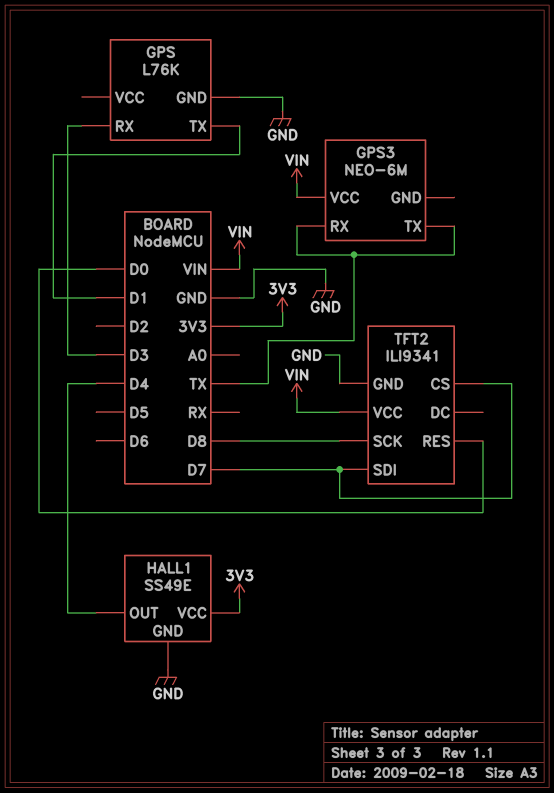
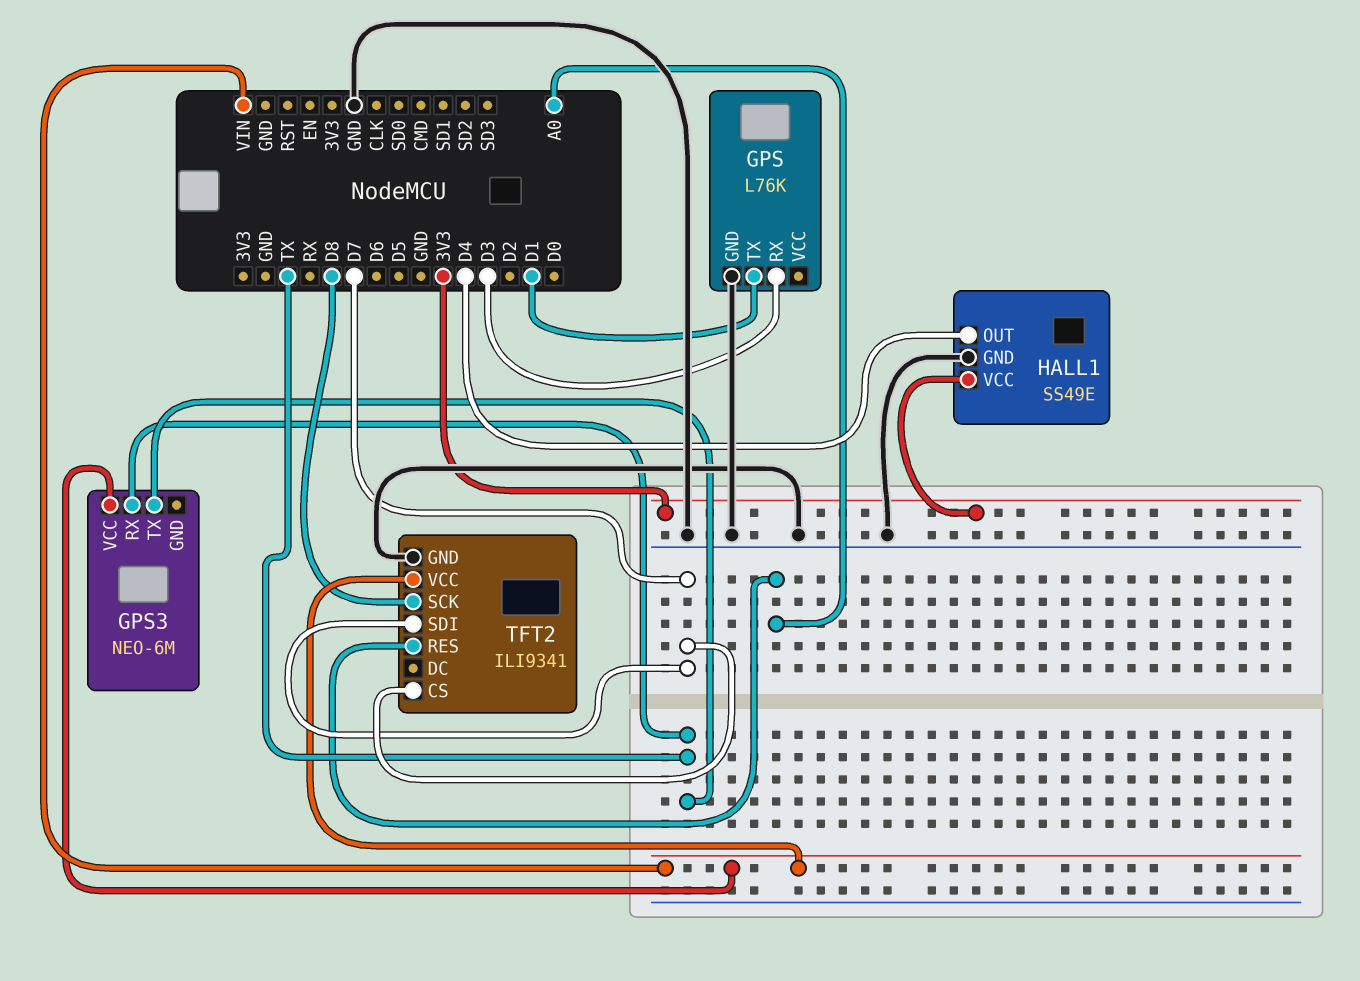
TFT2 pin RES: D0 -> A0

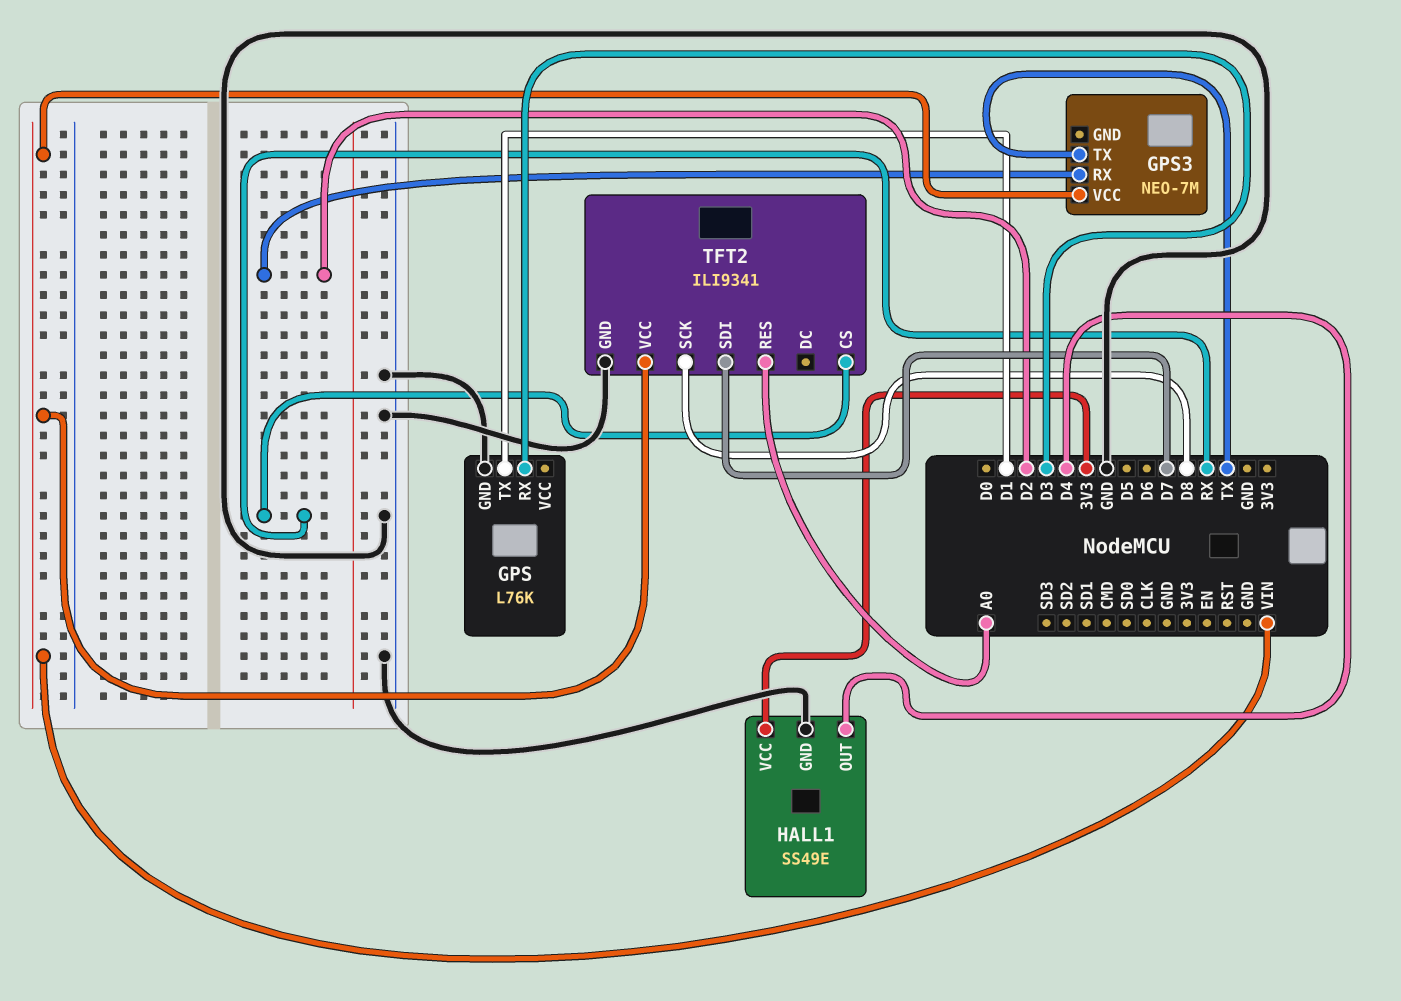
GPS3: NEO-6M -> NEO-7M
GPS3 pin RX: TX -> D2
TFT2 pin CS: D7 -> RX

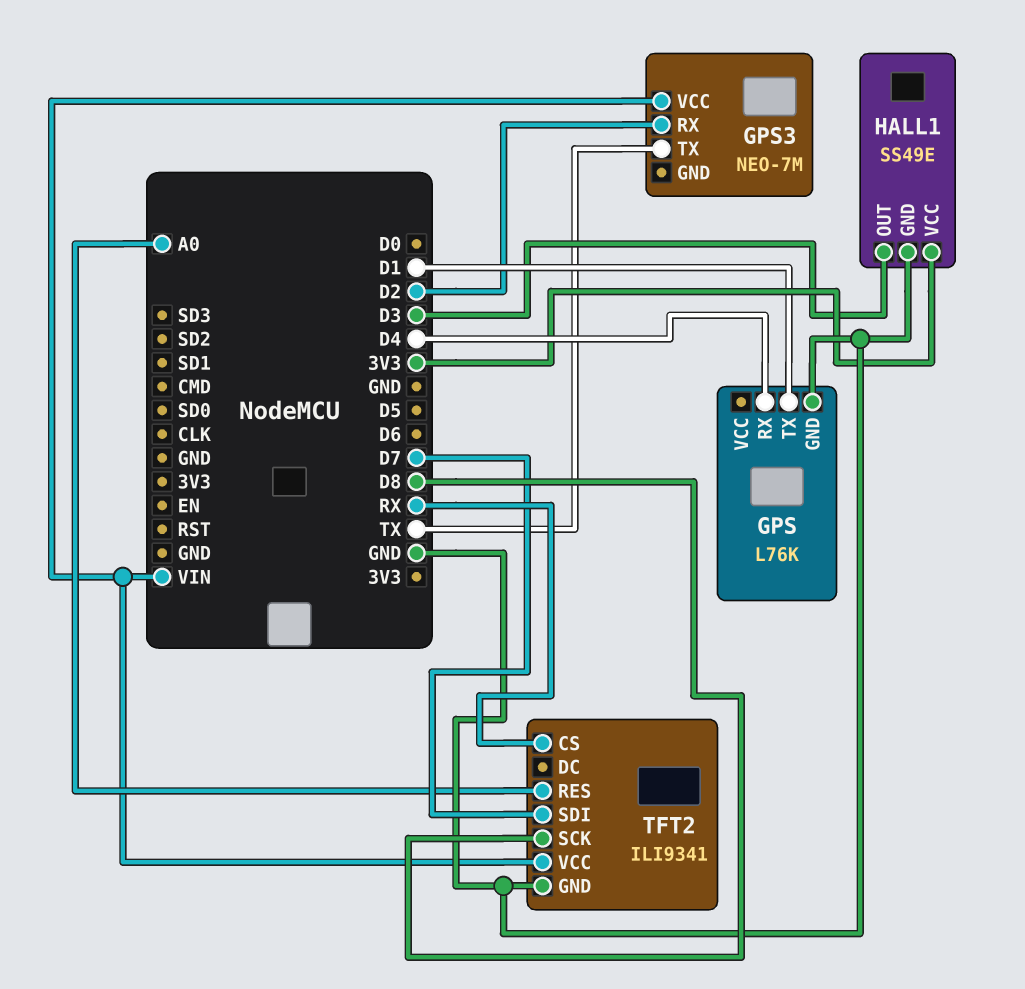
GPS pin RX: D3 -> D4
HALL1 pin OUT: D4 -> D3

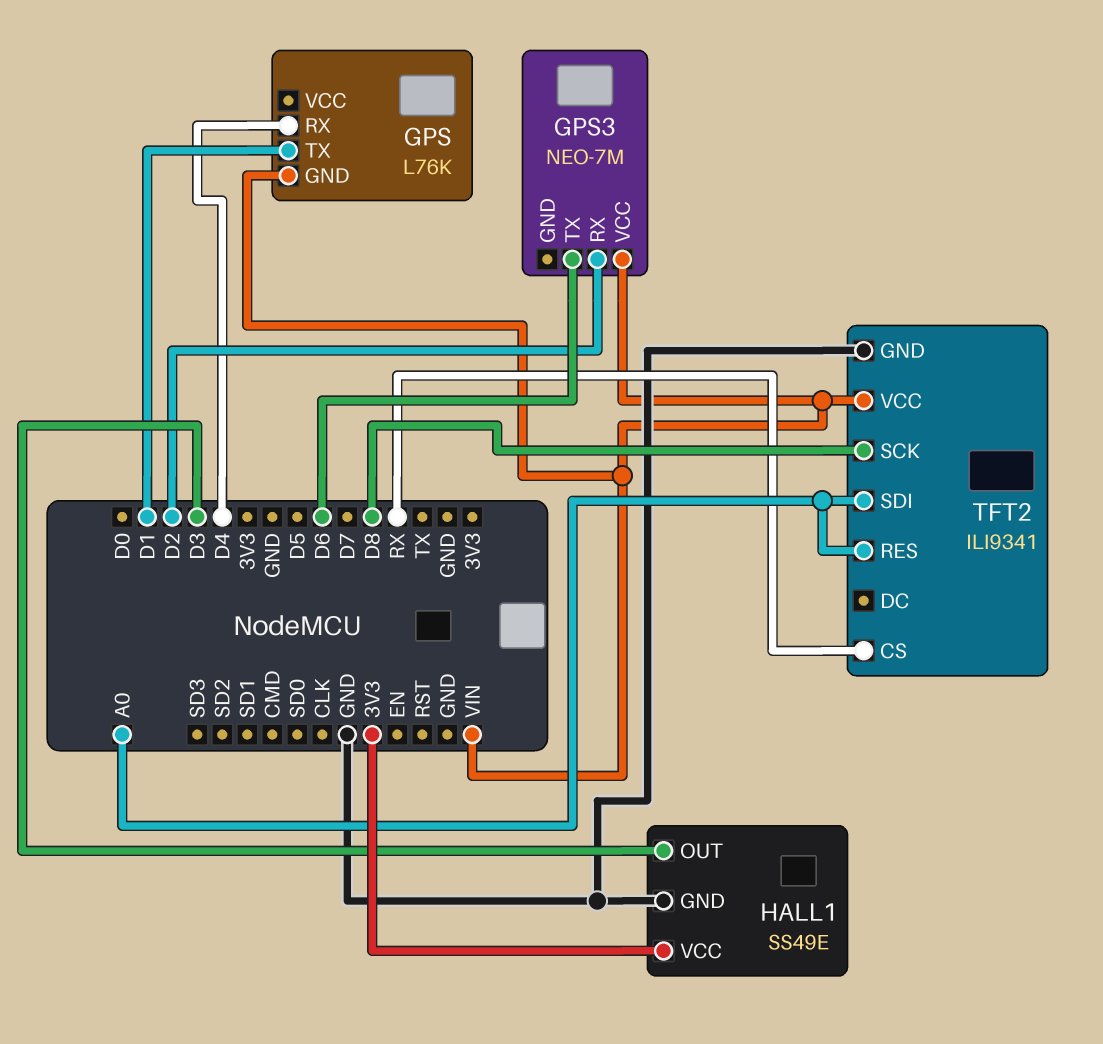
GPS pin GND: GND -> VIN
GPS3 pin TX: TX -> D6
TFT2 pin SDI: D7 -> A0

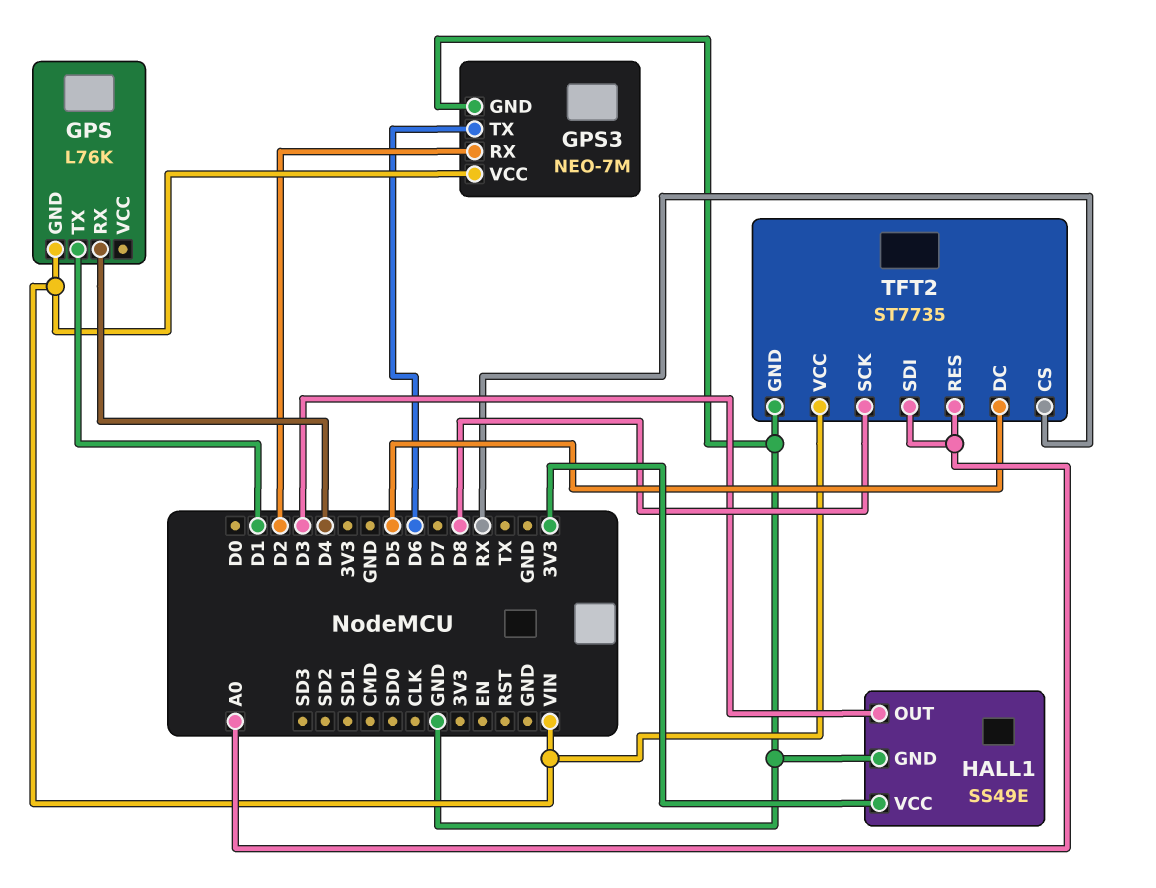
GPS3 pin GND: none -> GND
TFT2: ILI9341 -> ST7735
TFT2 pin DC: none -> D5

